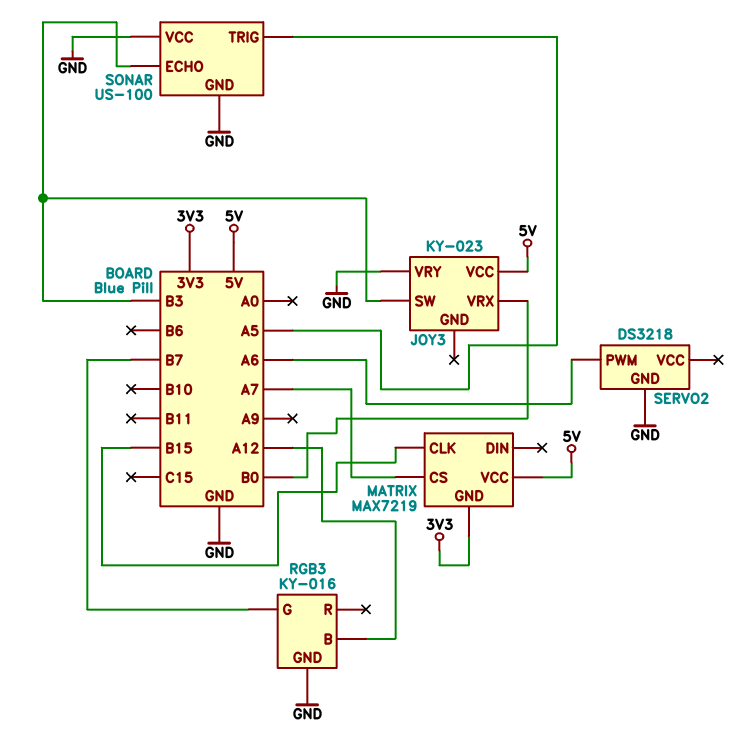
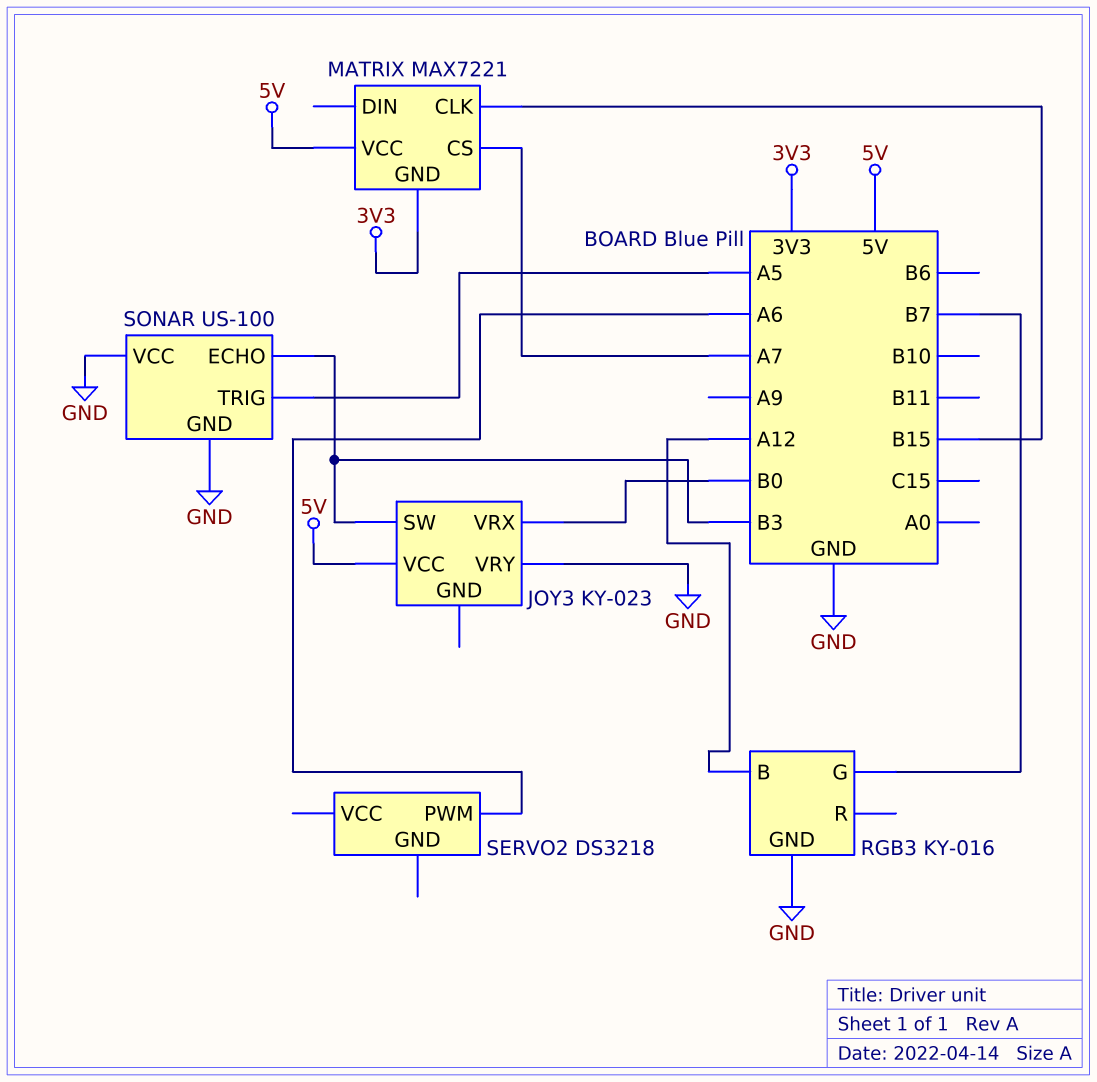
MATRIX: MAX7219 -> MAX7221
SERVO2 pin GND: GND -> none

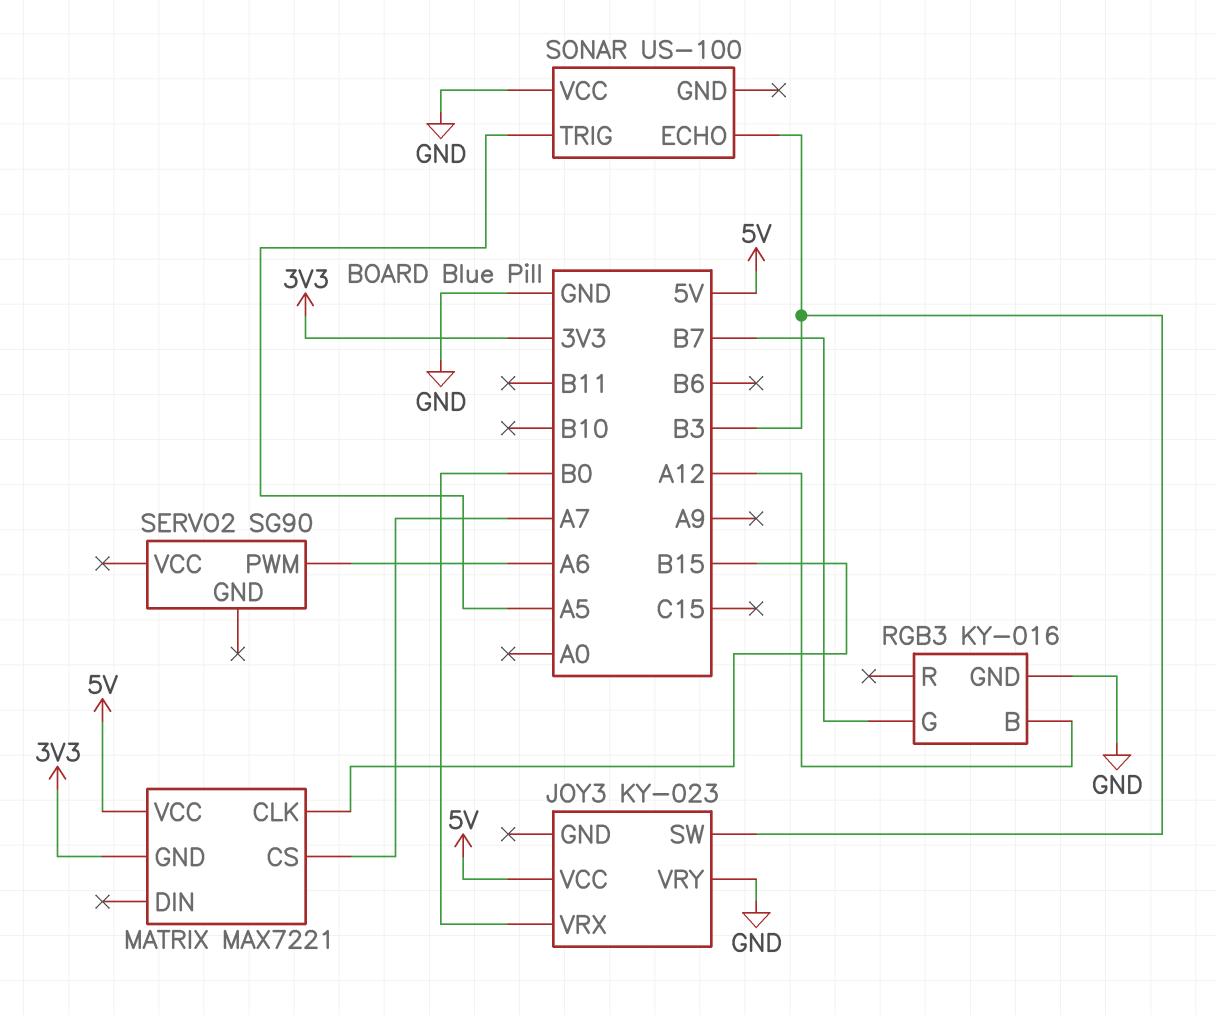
SERVO2: DS3218 -> SG90
SONAR pin GND: GND -> none

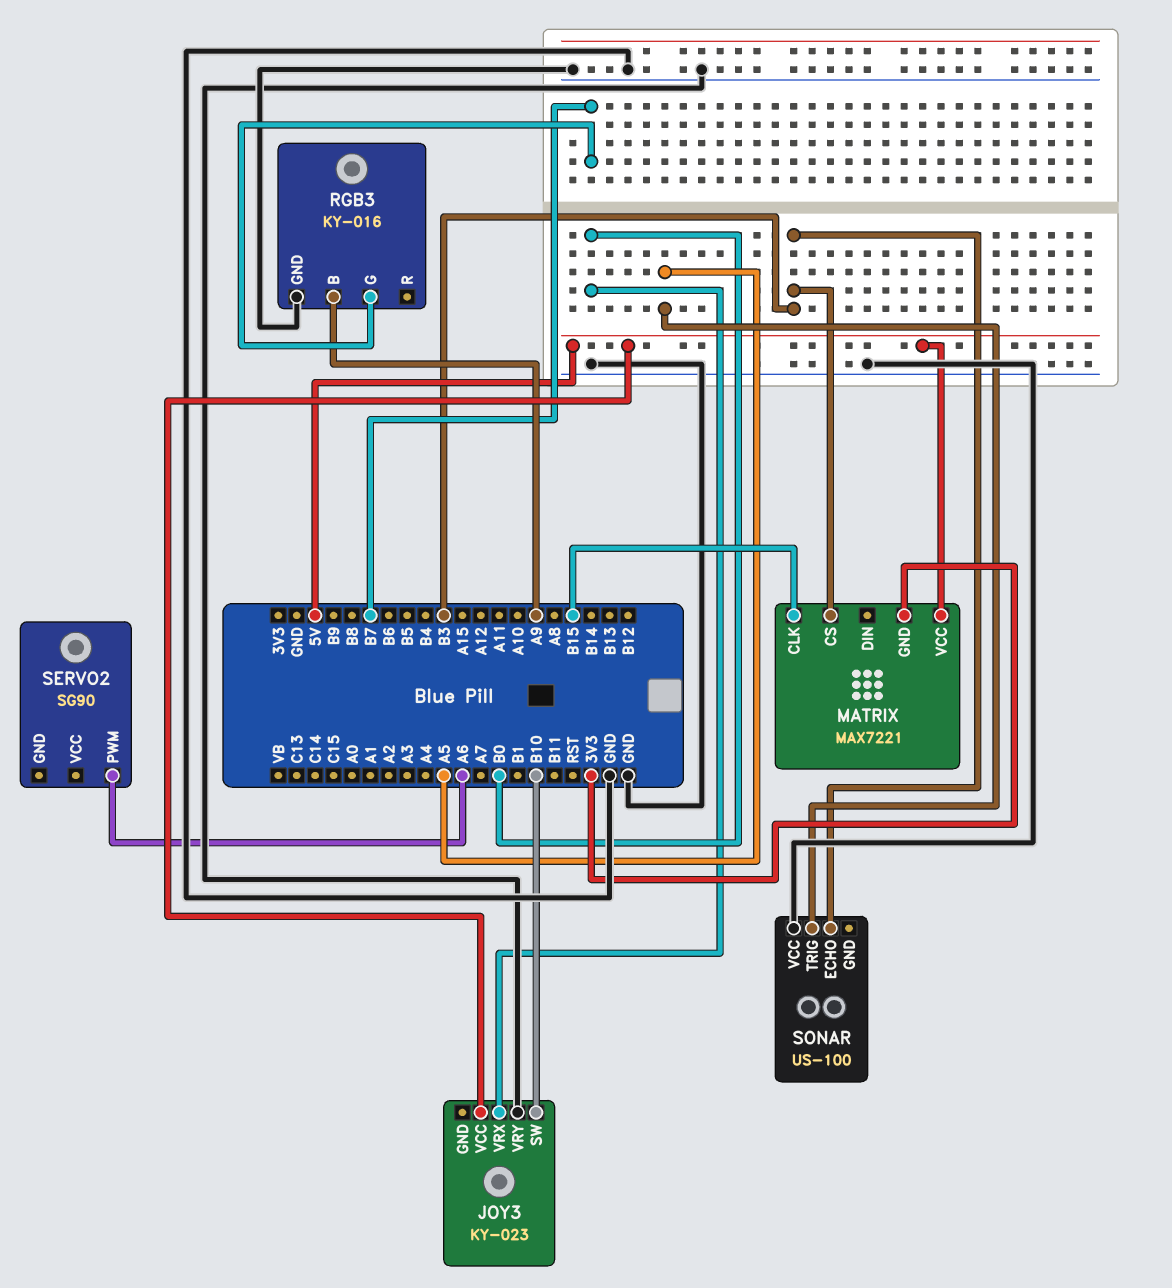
JOY3 pin SW: B3 -> B10
MATRIX pin CS: A7 -> B3
RGB3 pin B: A12 -> A9

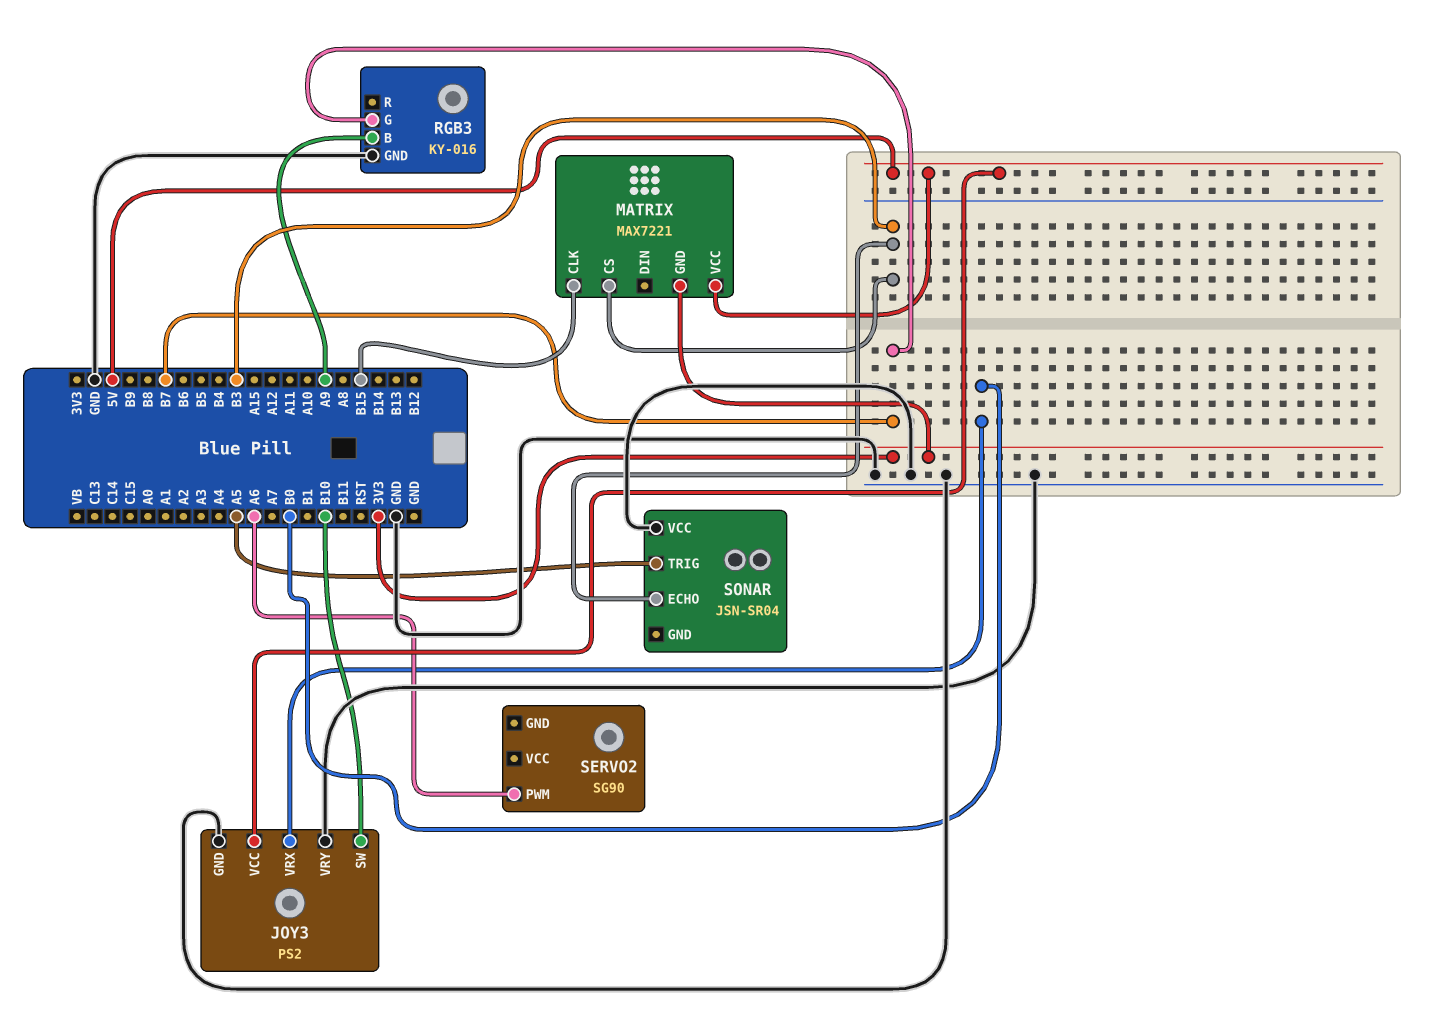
JOY3: KY-023 -> PS2
JOY3 pin GND: none -> GND
SONAR: US-100 -> JSN-SR04

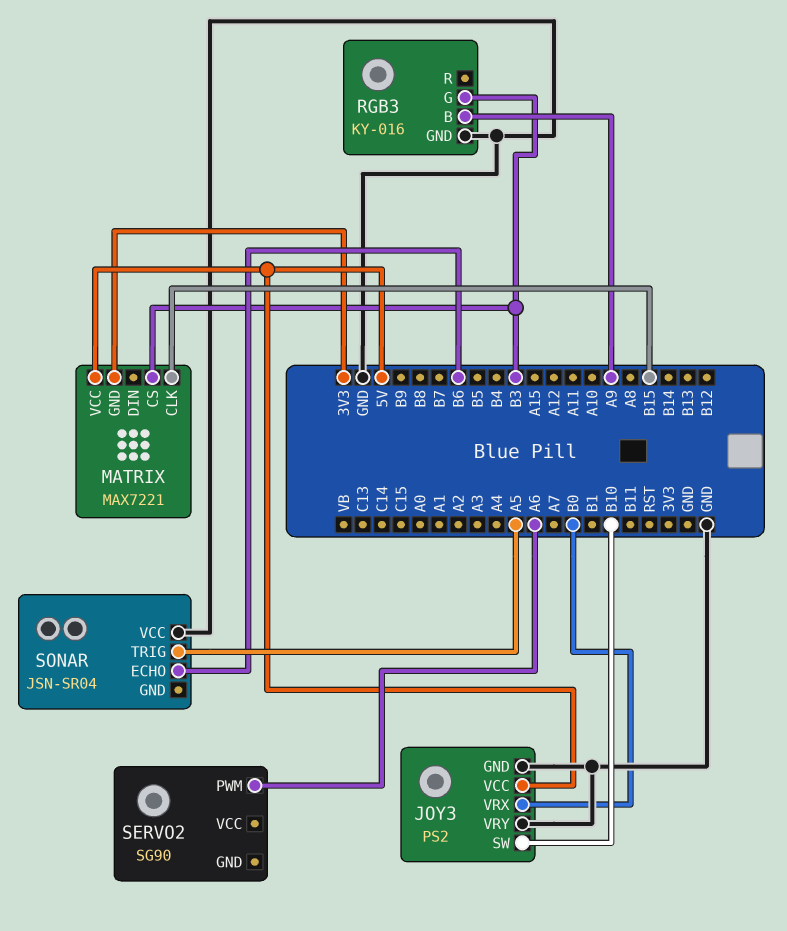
RGB3 pin G: B7 -> B3
SONAR pin ECHO: B3 -> B6

